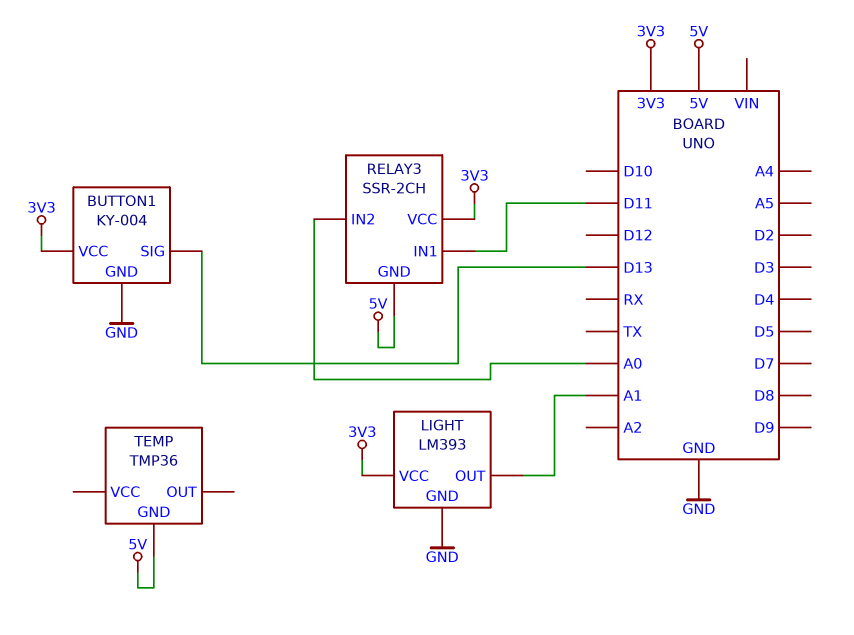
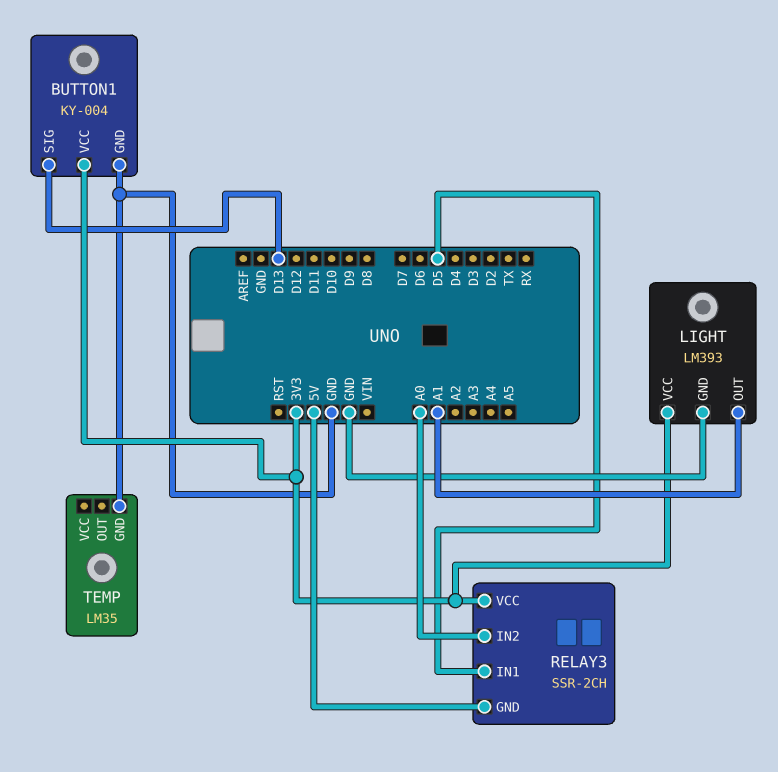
RELAY3 pin IN1: D11 -> D5
TEMP: TMP36 -> LM35
TEMP pin GND: 5V -> GND

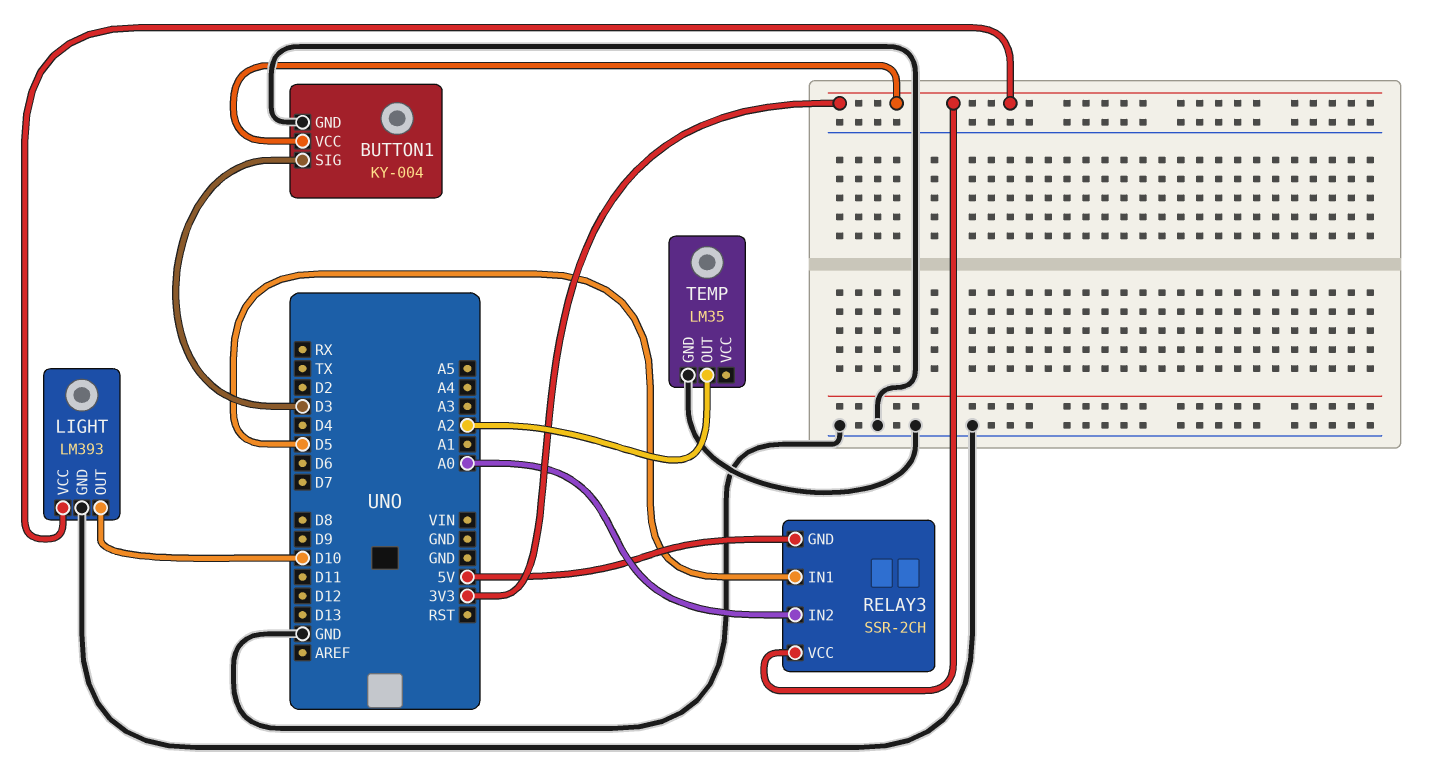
BUTTON1 pin SIG: D13 -> D3
LIGHT pin OUT: A1 -> D10
TEMP pin OUT: none -> A2

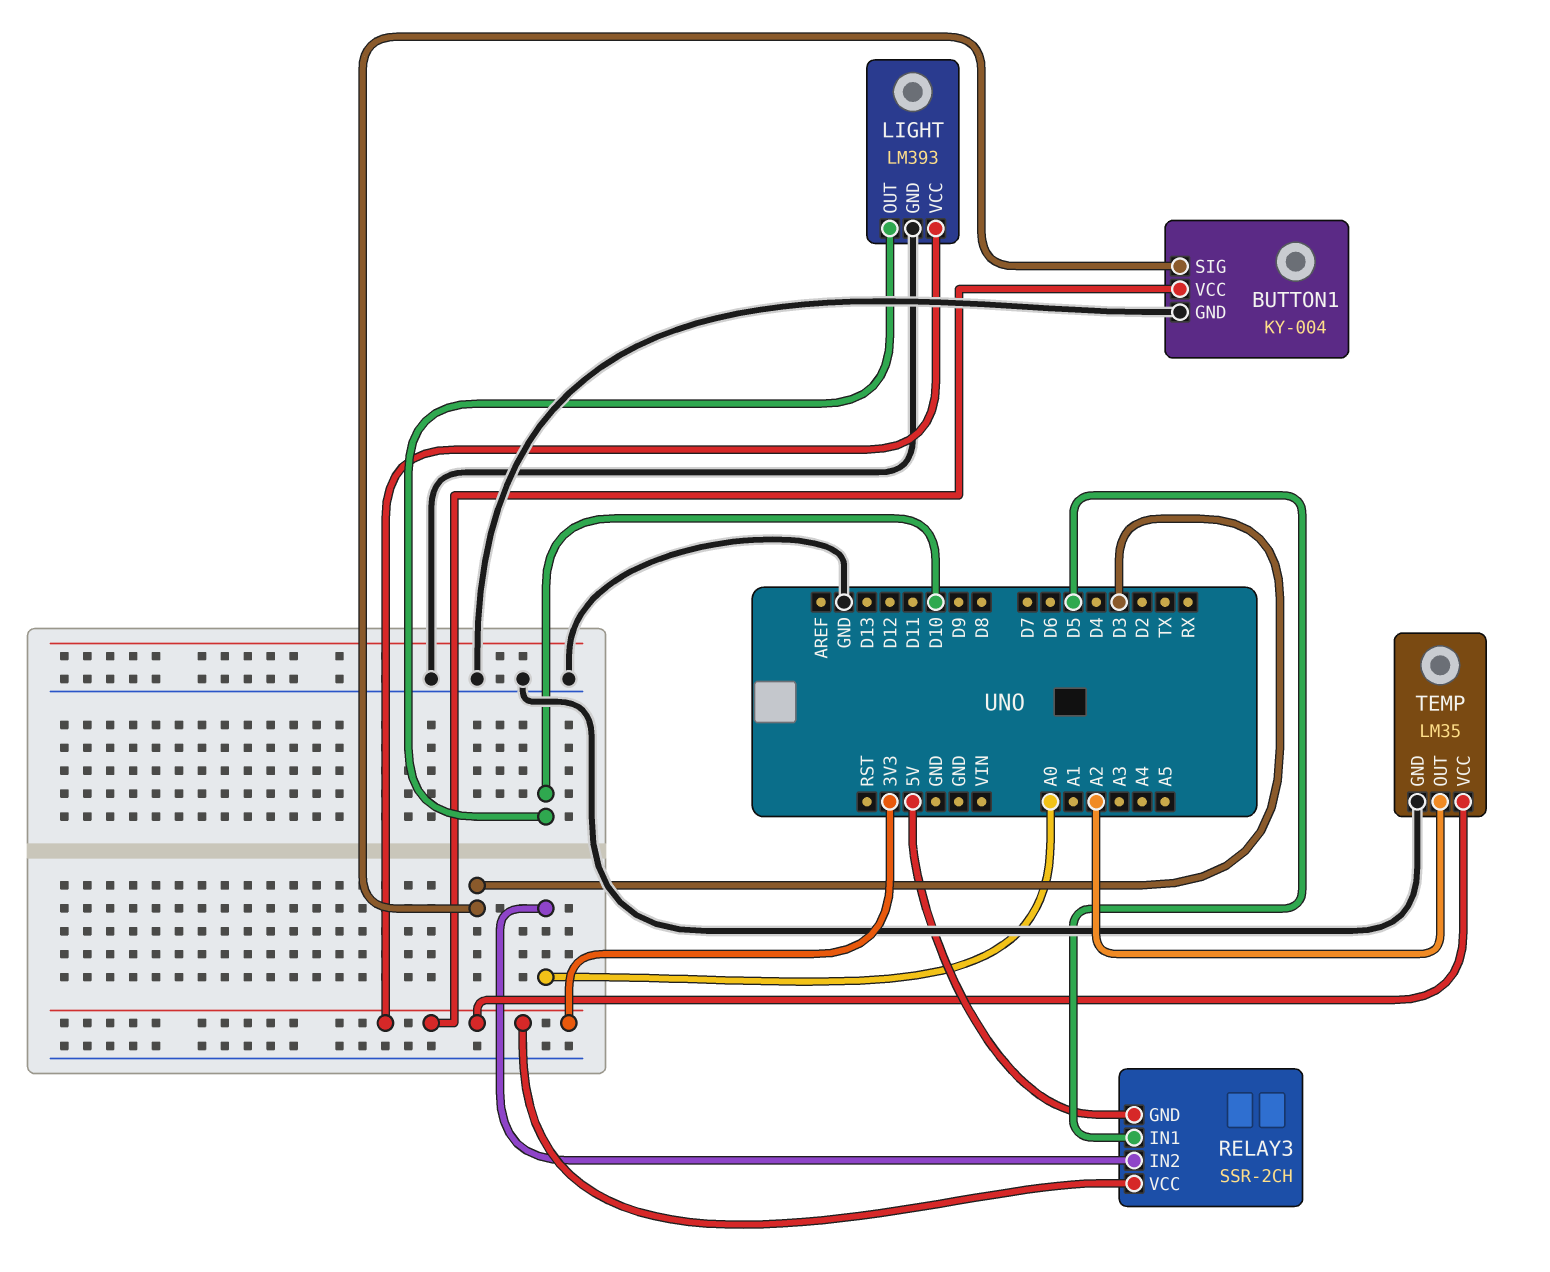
TEMP pin VCC: none -> 3V3

